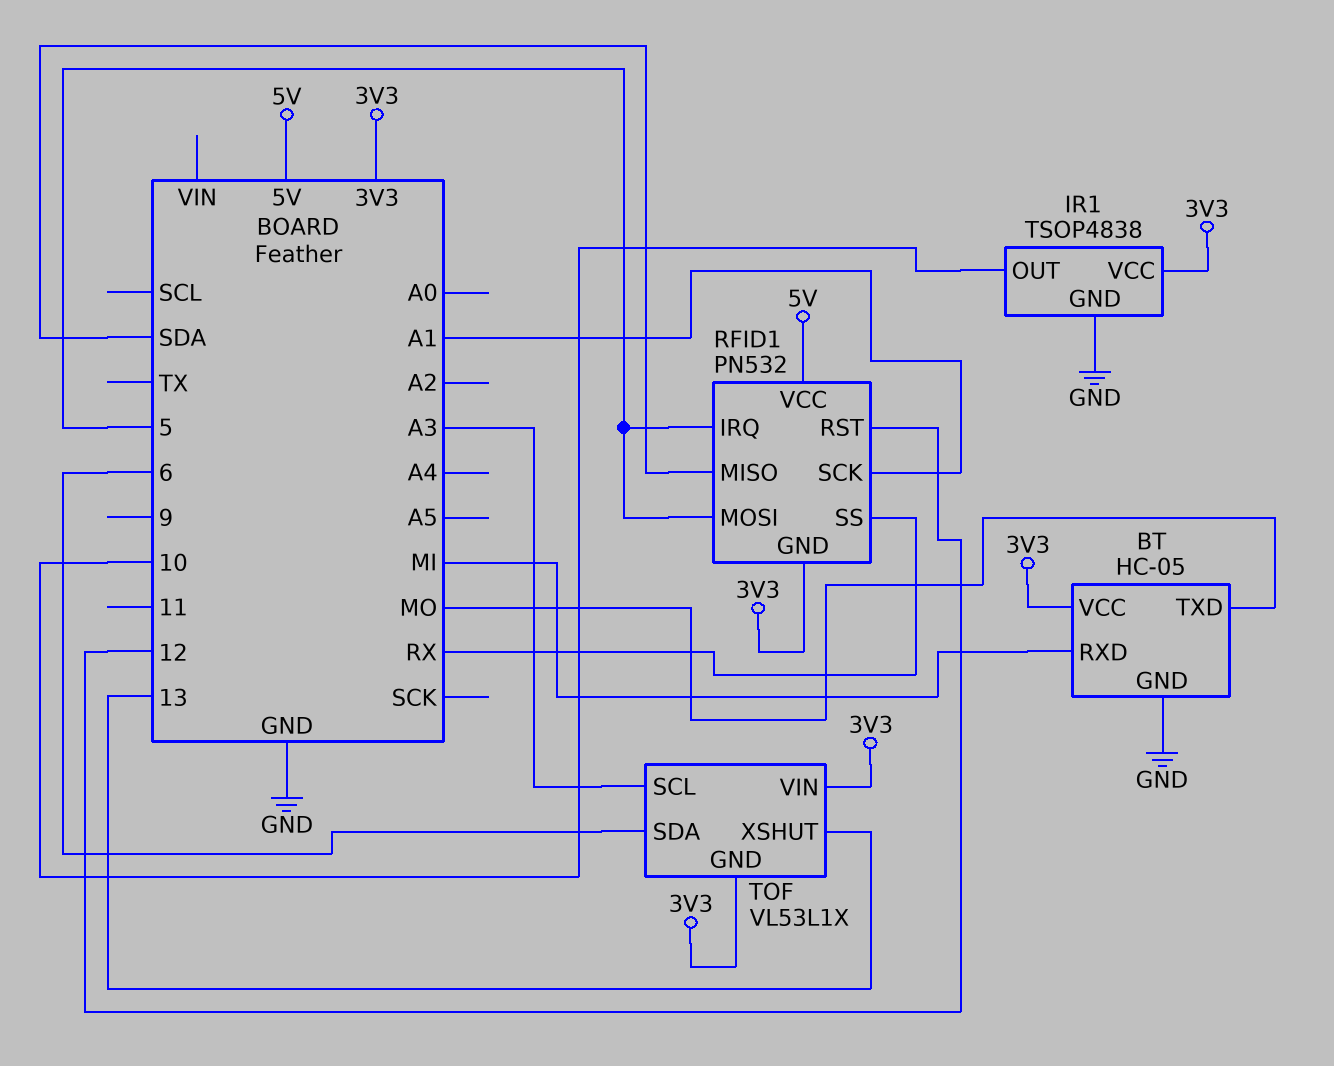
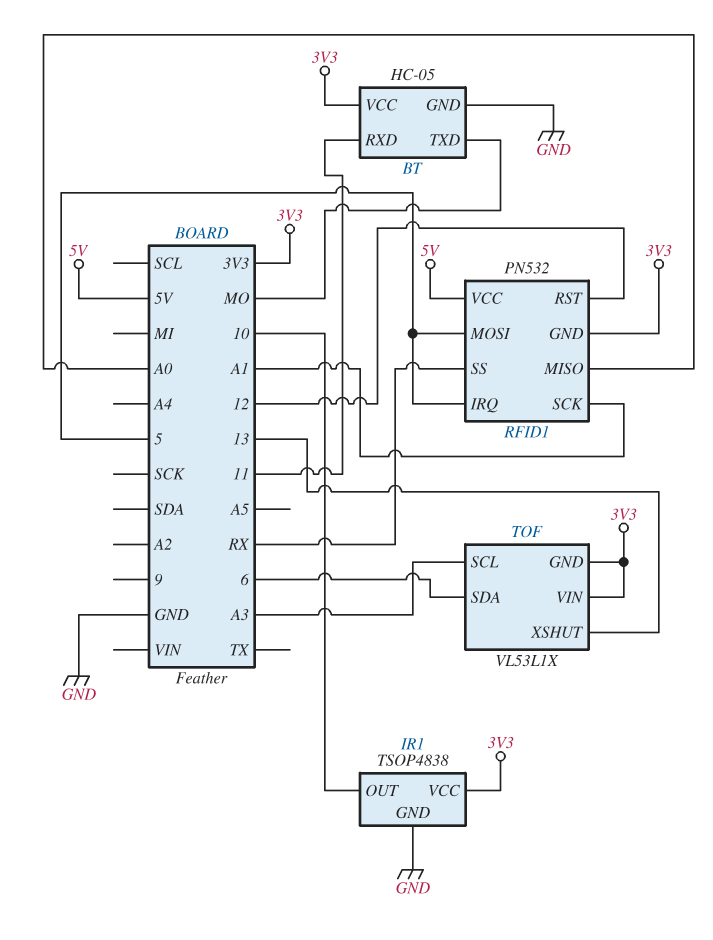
BT pin RXD: MI -> 11
RFID1 pin MISO: SDA -> A0

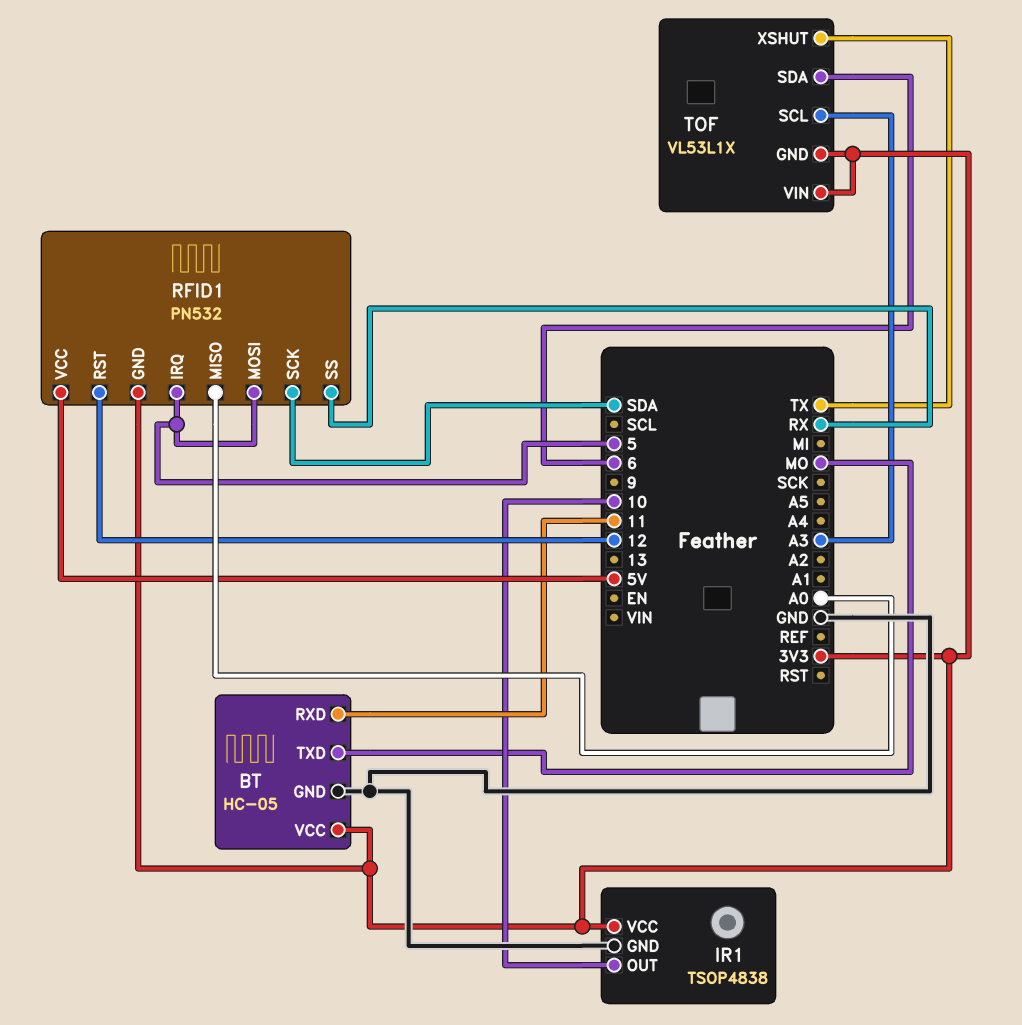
RFID1 pin SCK: A1 -> SDA
TOF pin XSHUT: 13 -> TX

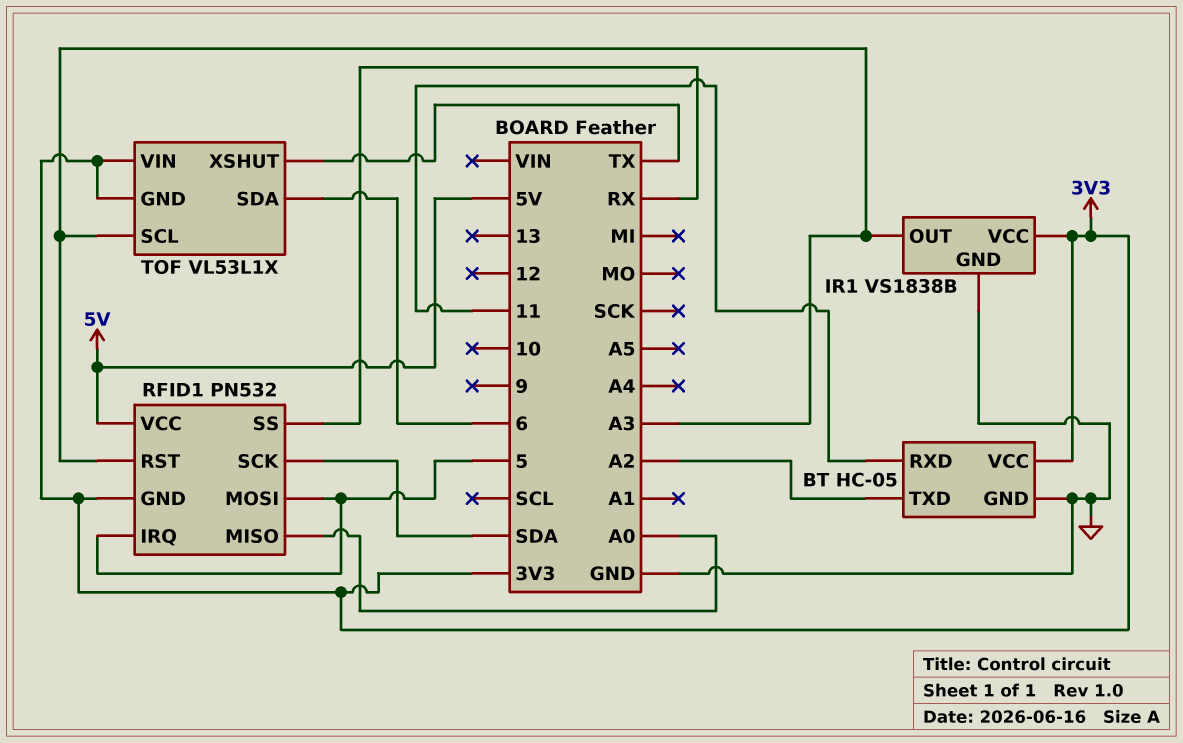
BT pin TXD: MO -> A2
IR1: TSOP4838 -> VS1838B
IR1 pin OUT: 10 -> A3
RFID1 pin RST: 12 -> A3

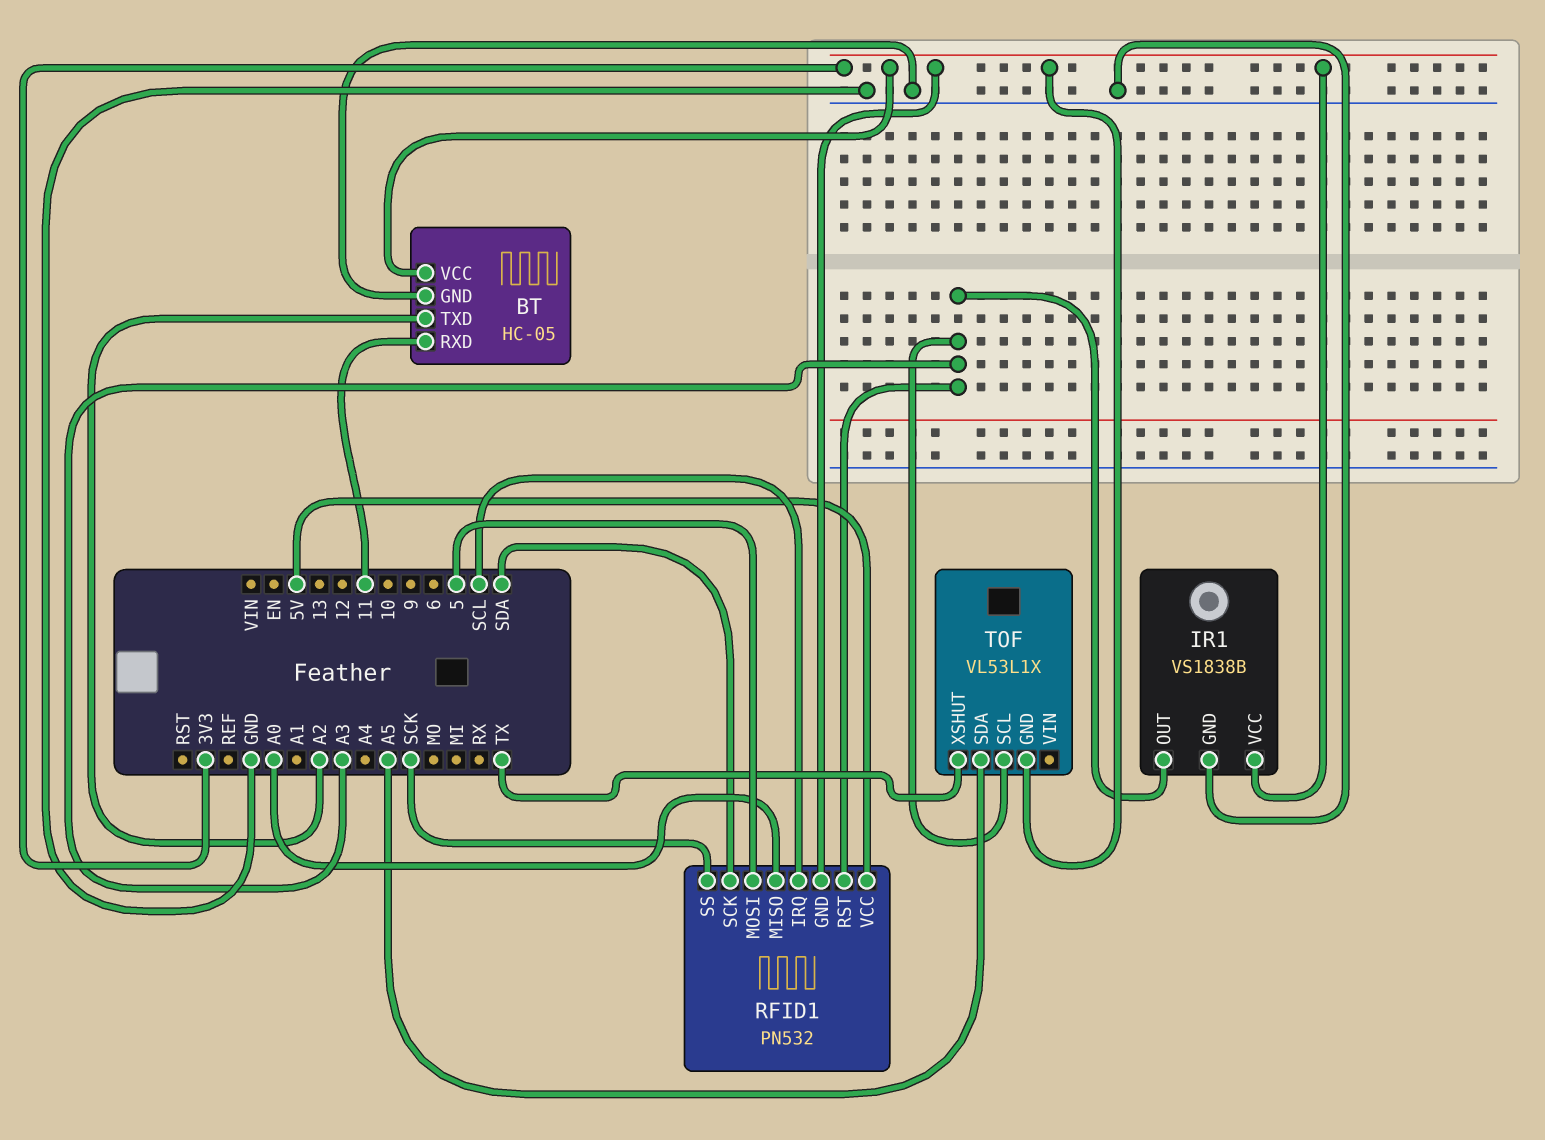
RFID1 pin IRQ: 5 -> SCL
RFID1 pin SS: RX -> SCK
TOF pin SDA: 6 -> A5
TOF pin VIN: 3V3 -> none

